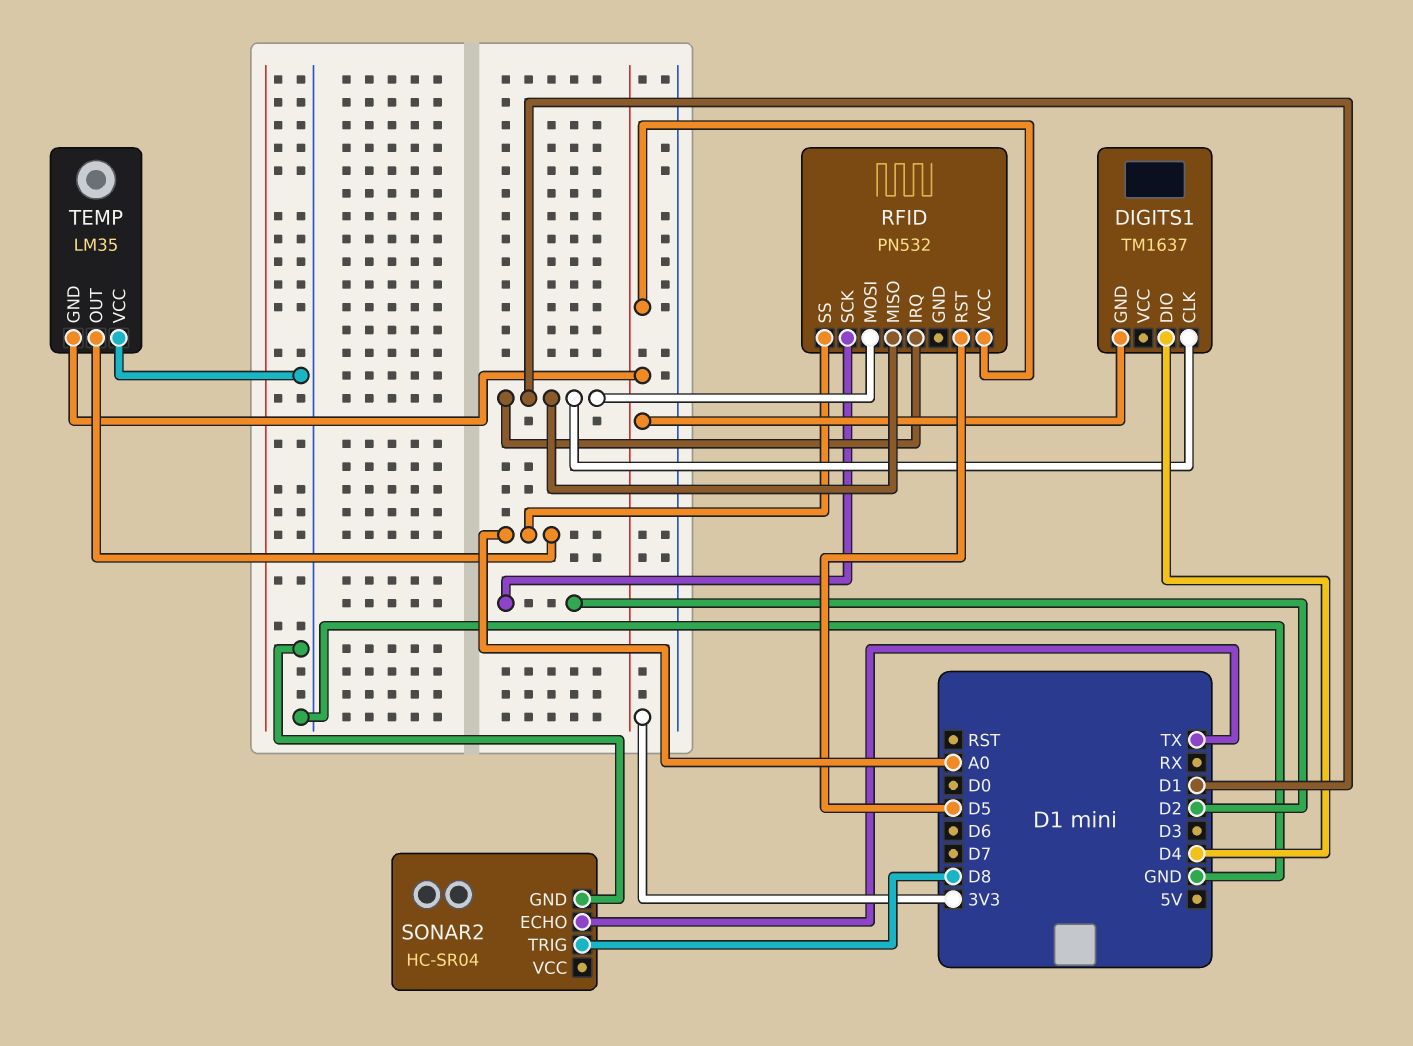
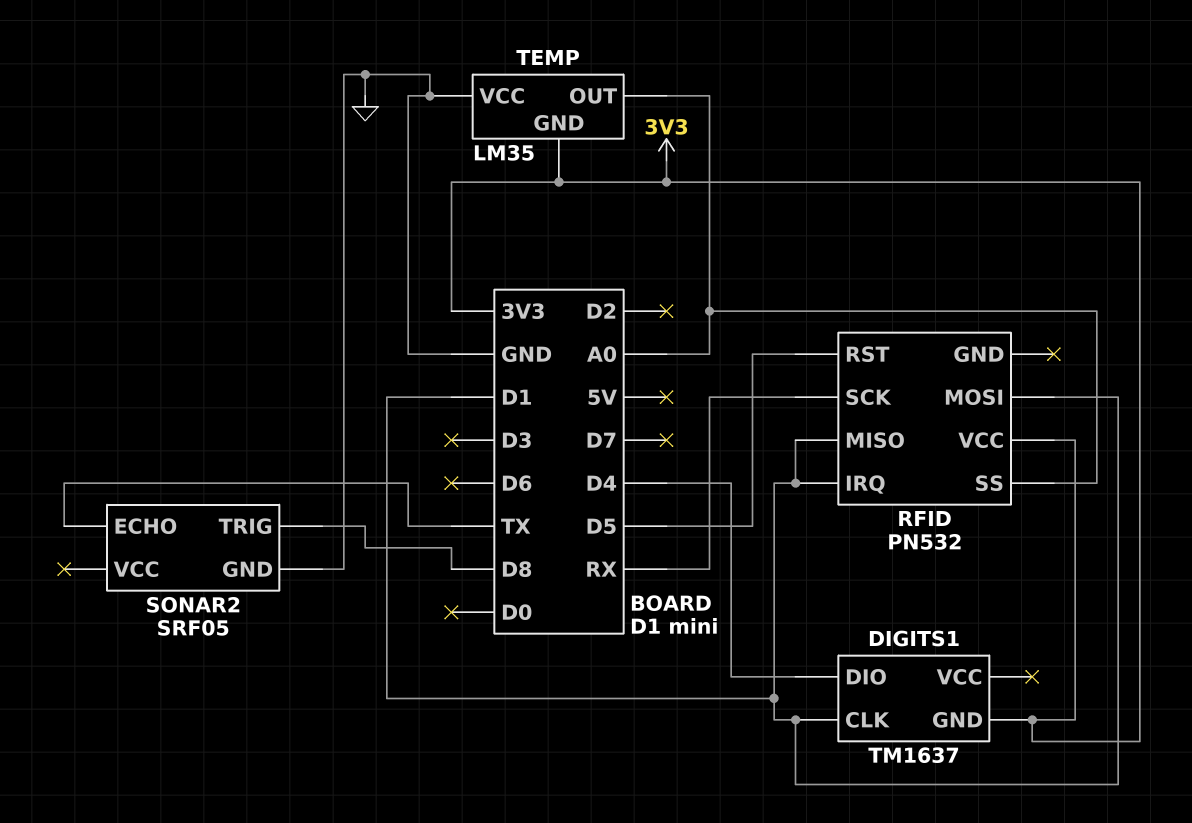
RFID pin SCK: D2 -> RX
SONAR2: HC-SR04 -> SRF05

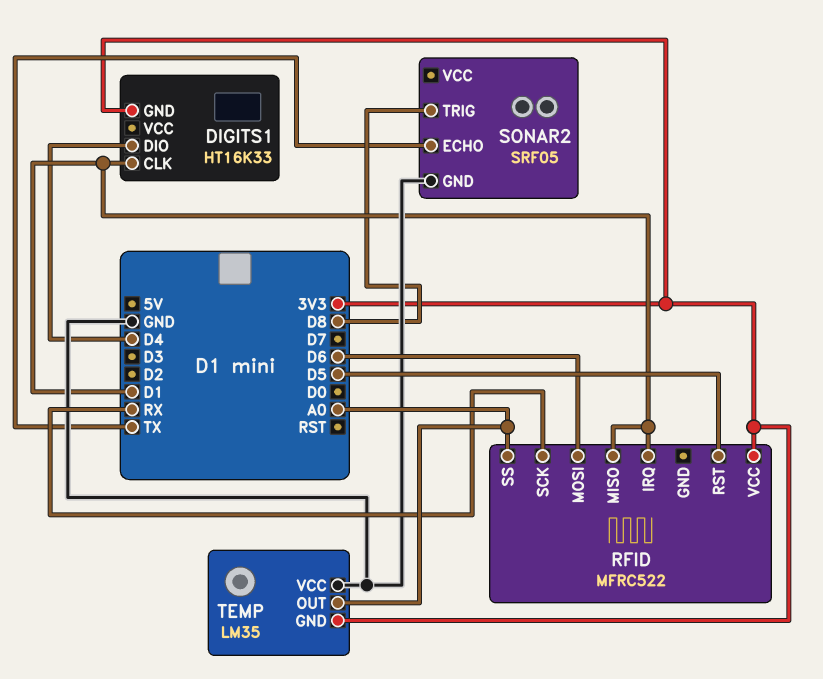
DIGITS1: TM1637 -> HT16K33
RFID: PN532 -> MFRC522
RFID pin MOSI: D1 -> D6

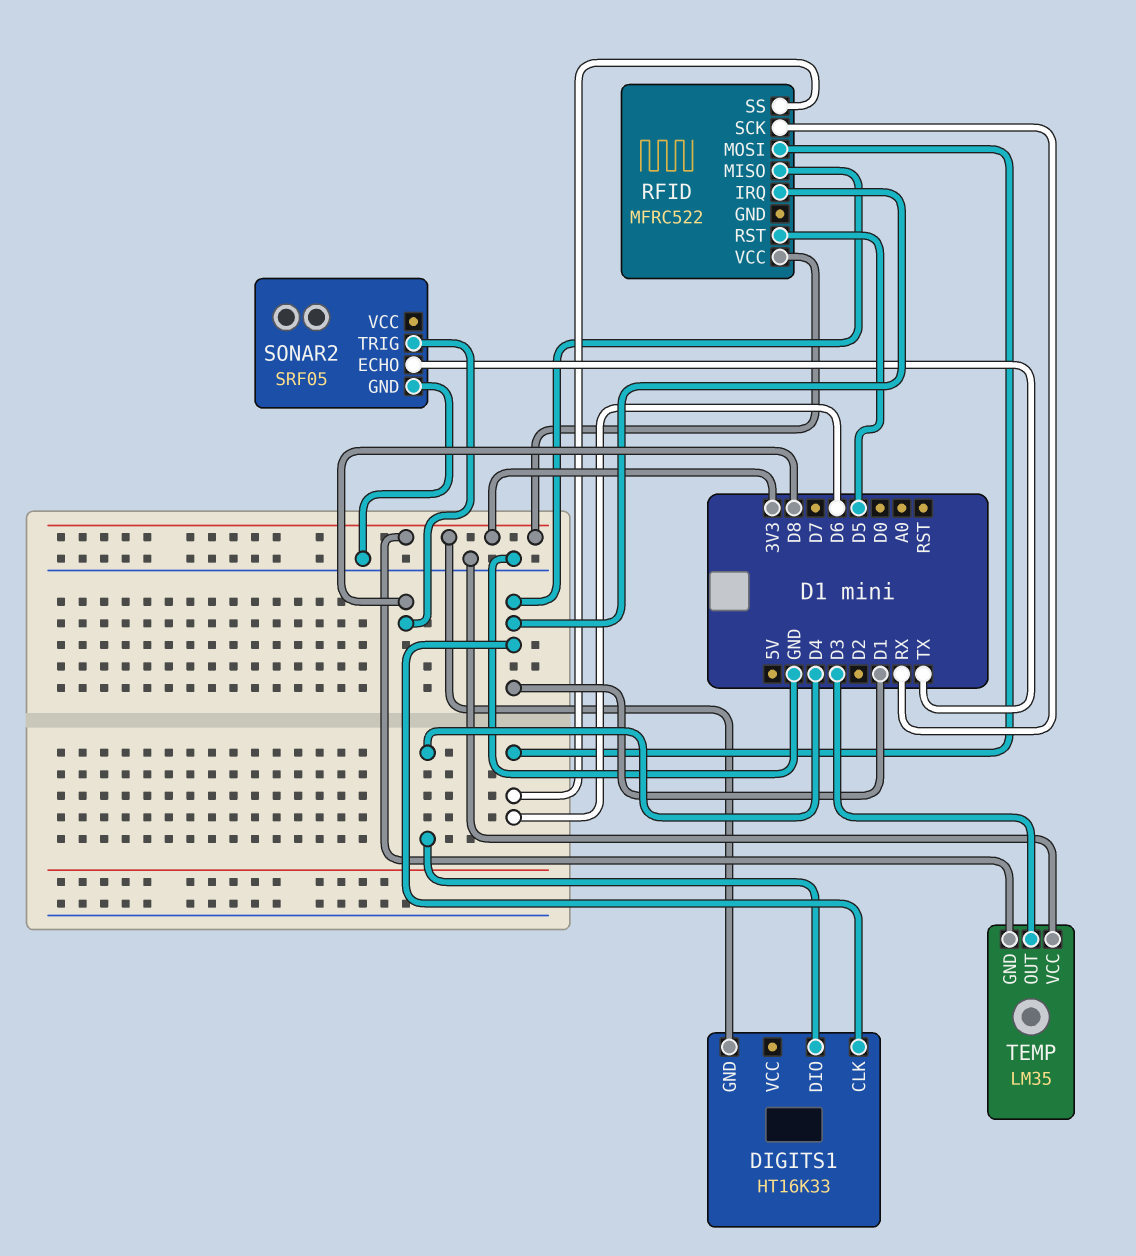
RFID pin SS: A0 -> D6
TEMP pin OUT: A0 -> D3

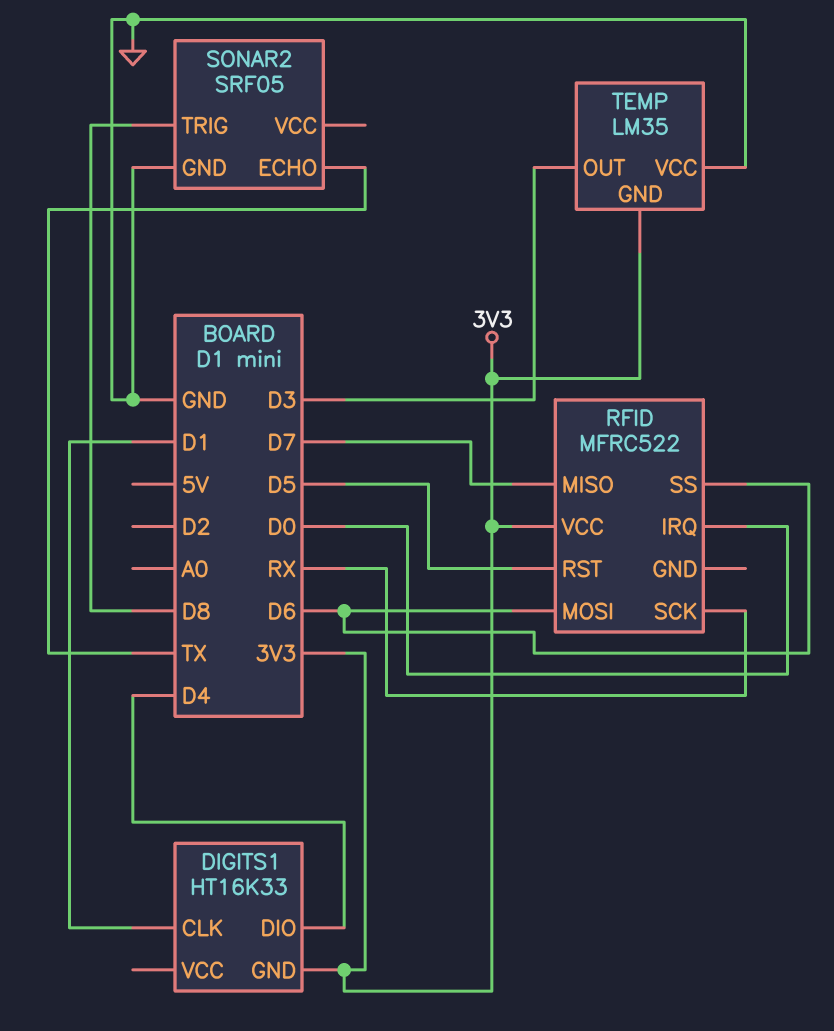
RFID pin IRQ: D1 -> D0
RFID pin MISO: D1 -> D7

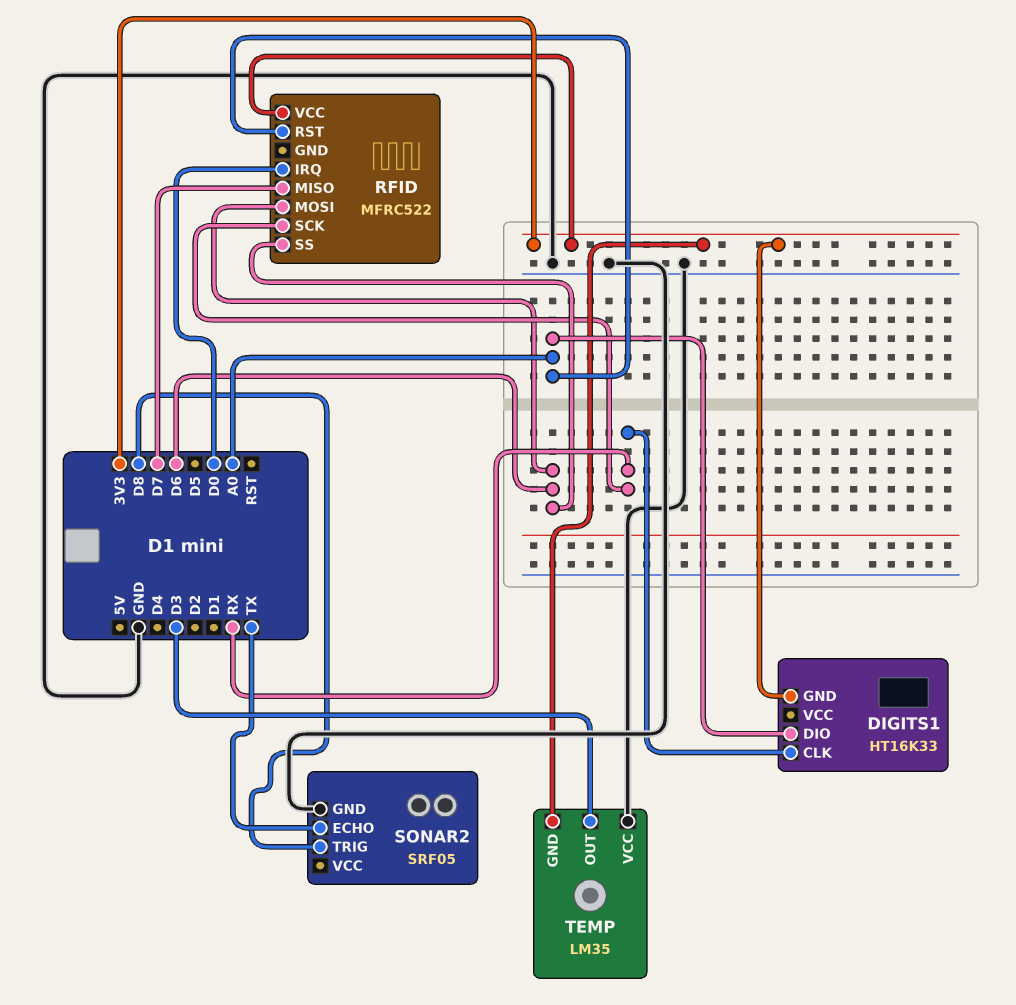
DIGITS1 pin CLK: D1 -> RX
DIGITS1 pin DIO: D4 -> A0
RFID pin RST: D5 -> A0

